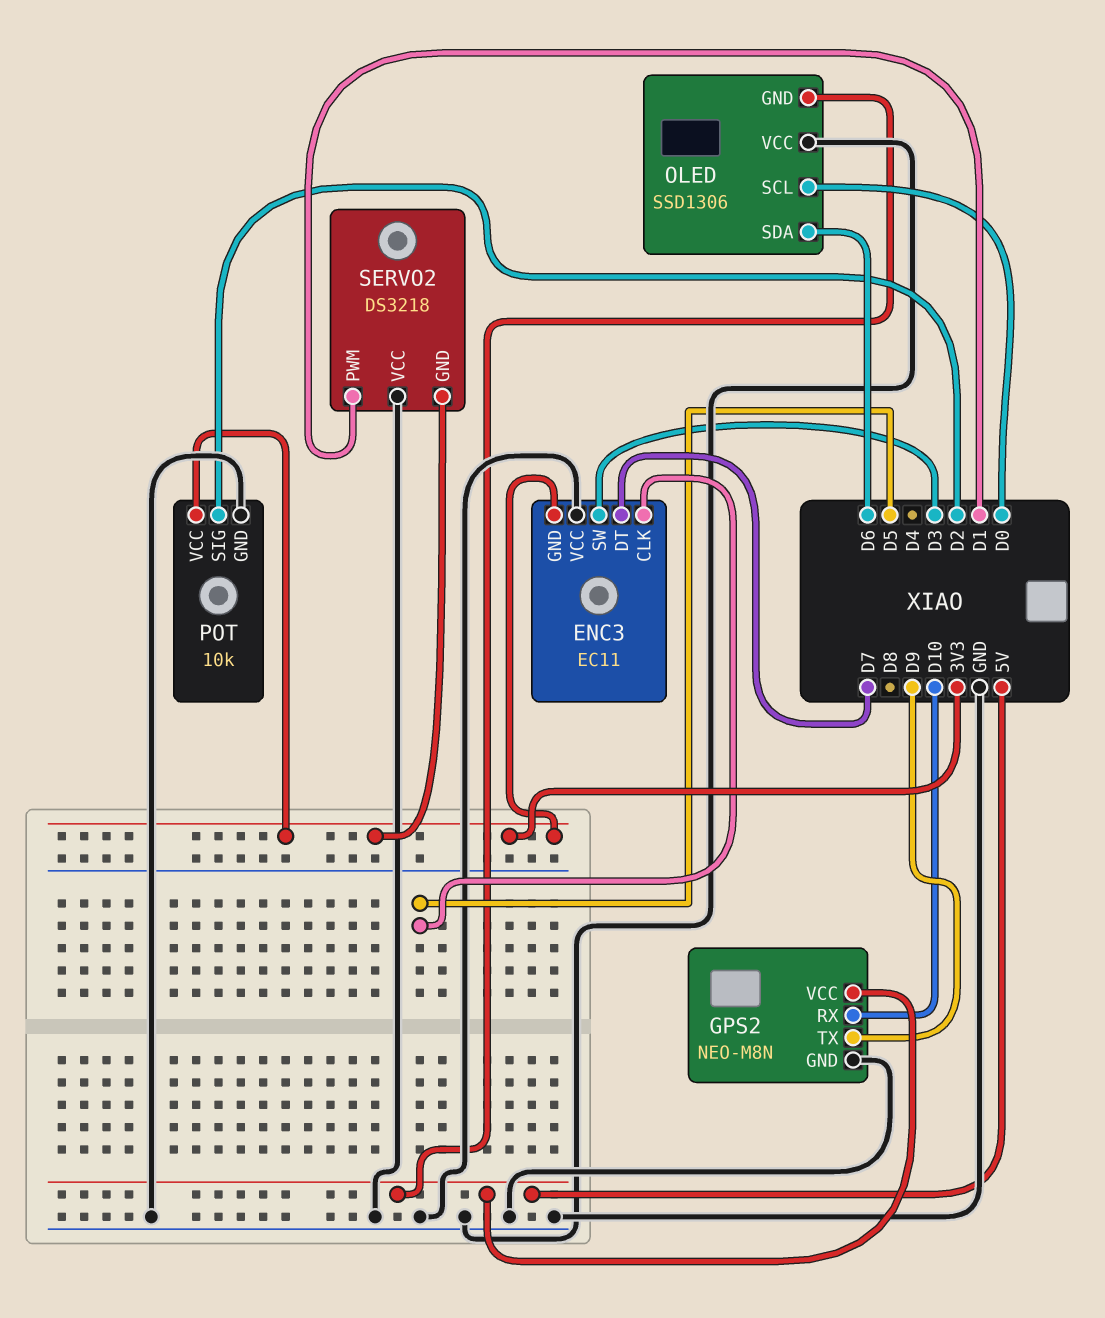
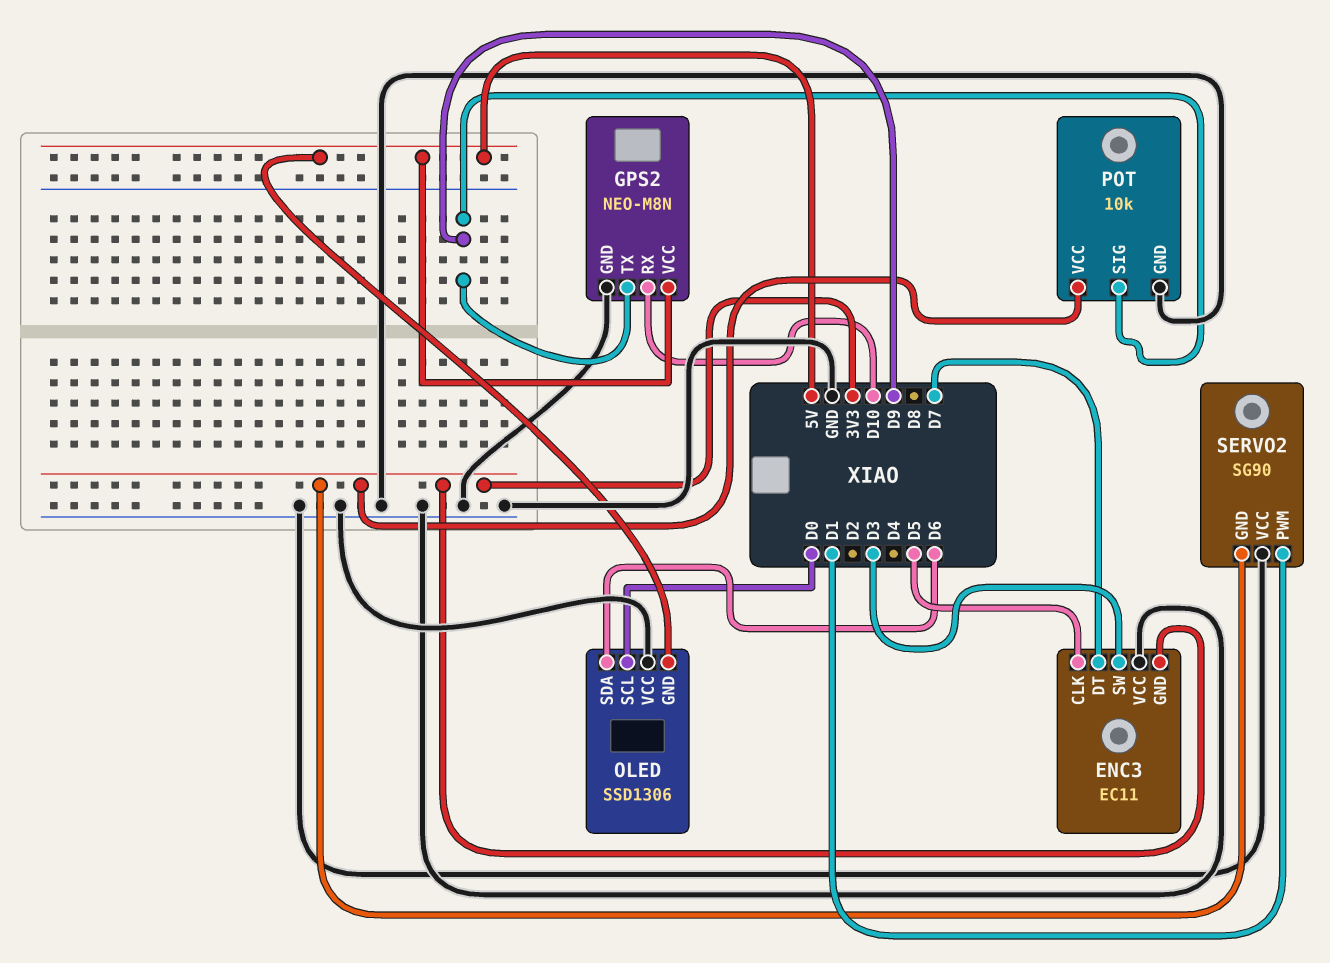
POT pin SIG: D2 -> D9
SERVO2: DS3218 -> SG90

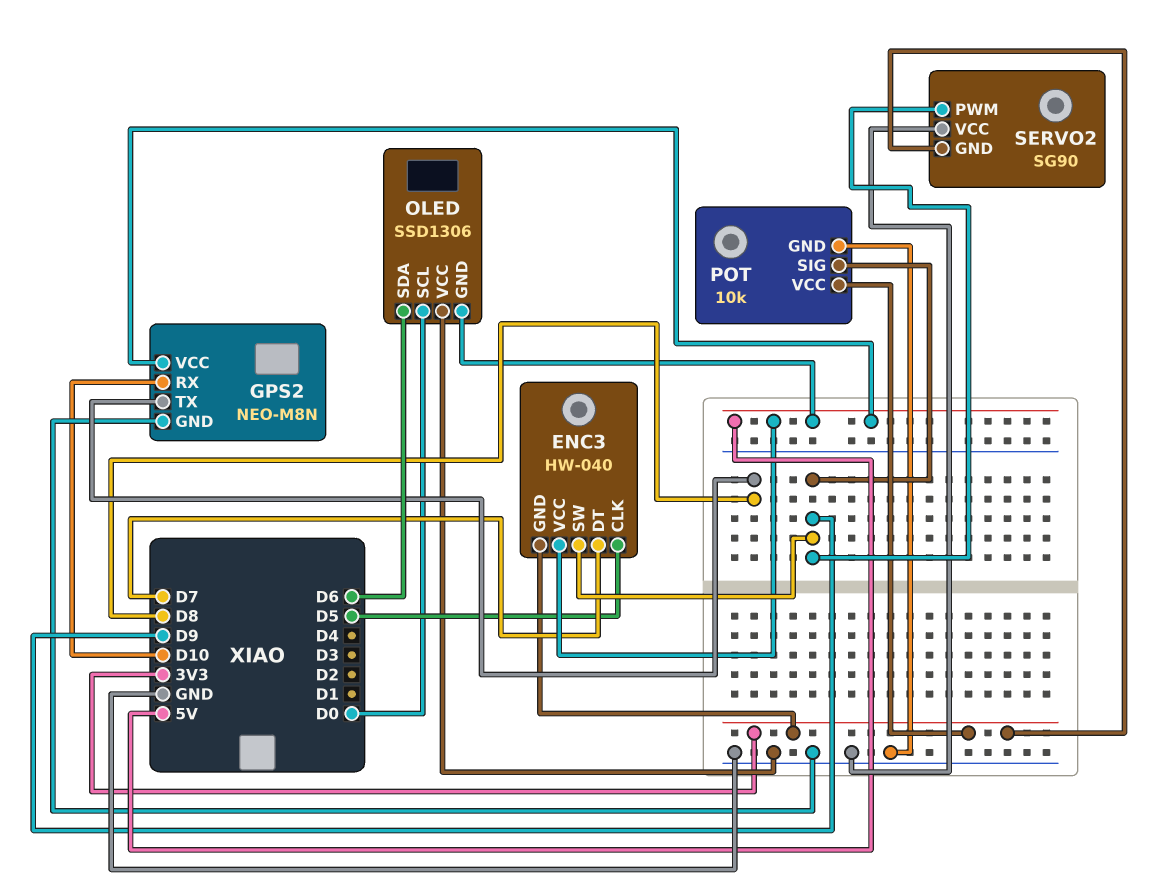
ENC3: EC11 -> HW-040
ENC3 pin SW: D3 -> D9
ENC3 pin VCC: GND -> 5V
GPS2 pin TX: D9 -> D8
SERVO2 pin PWM: D1 -> D9

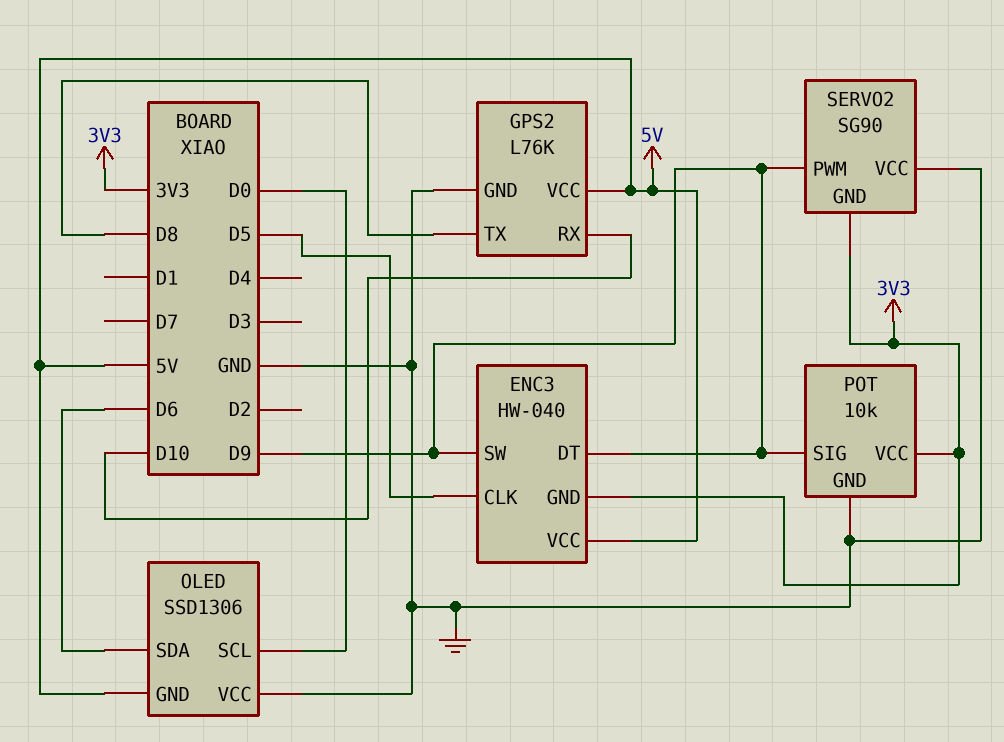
ENC3 pin DT: D7 -> D9
GPS2: NEO-M8N -> L76K

